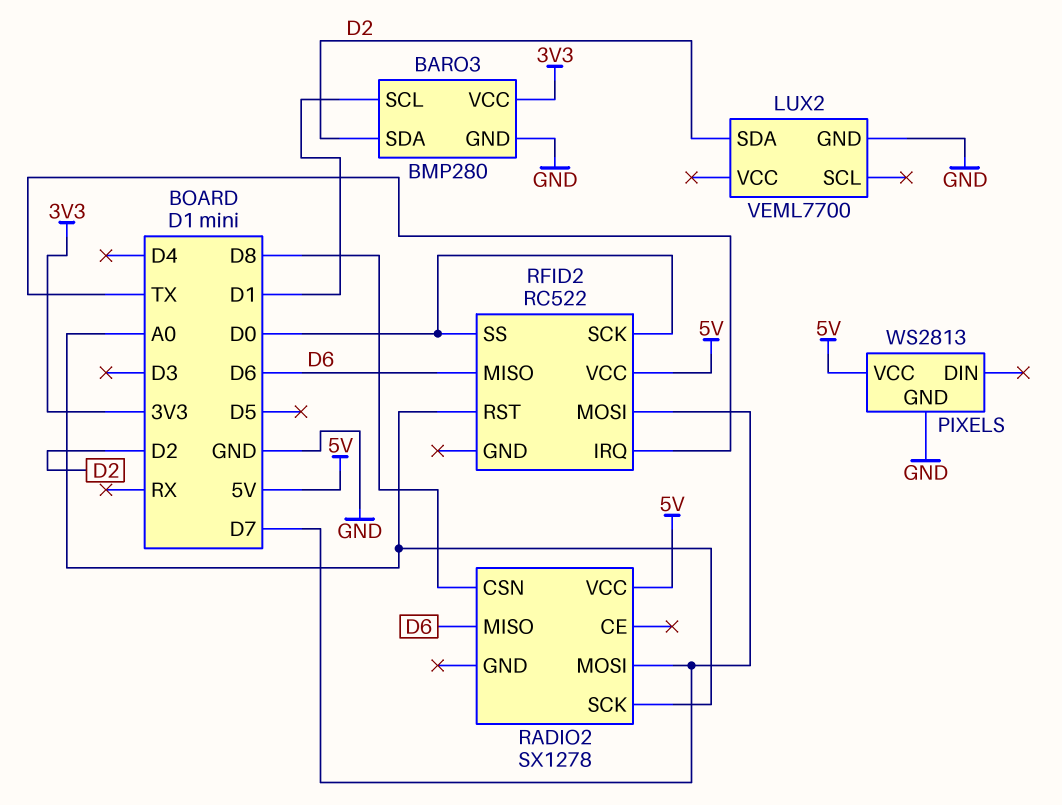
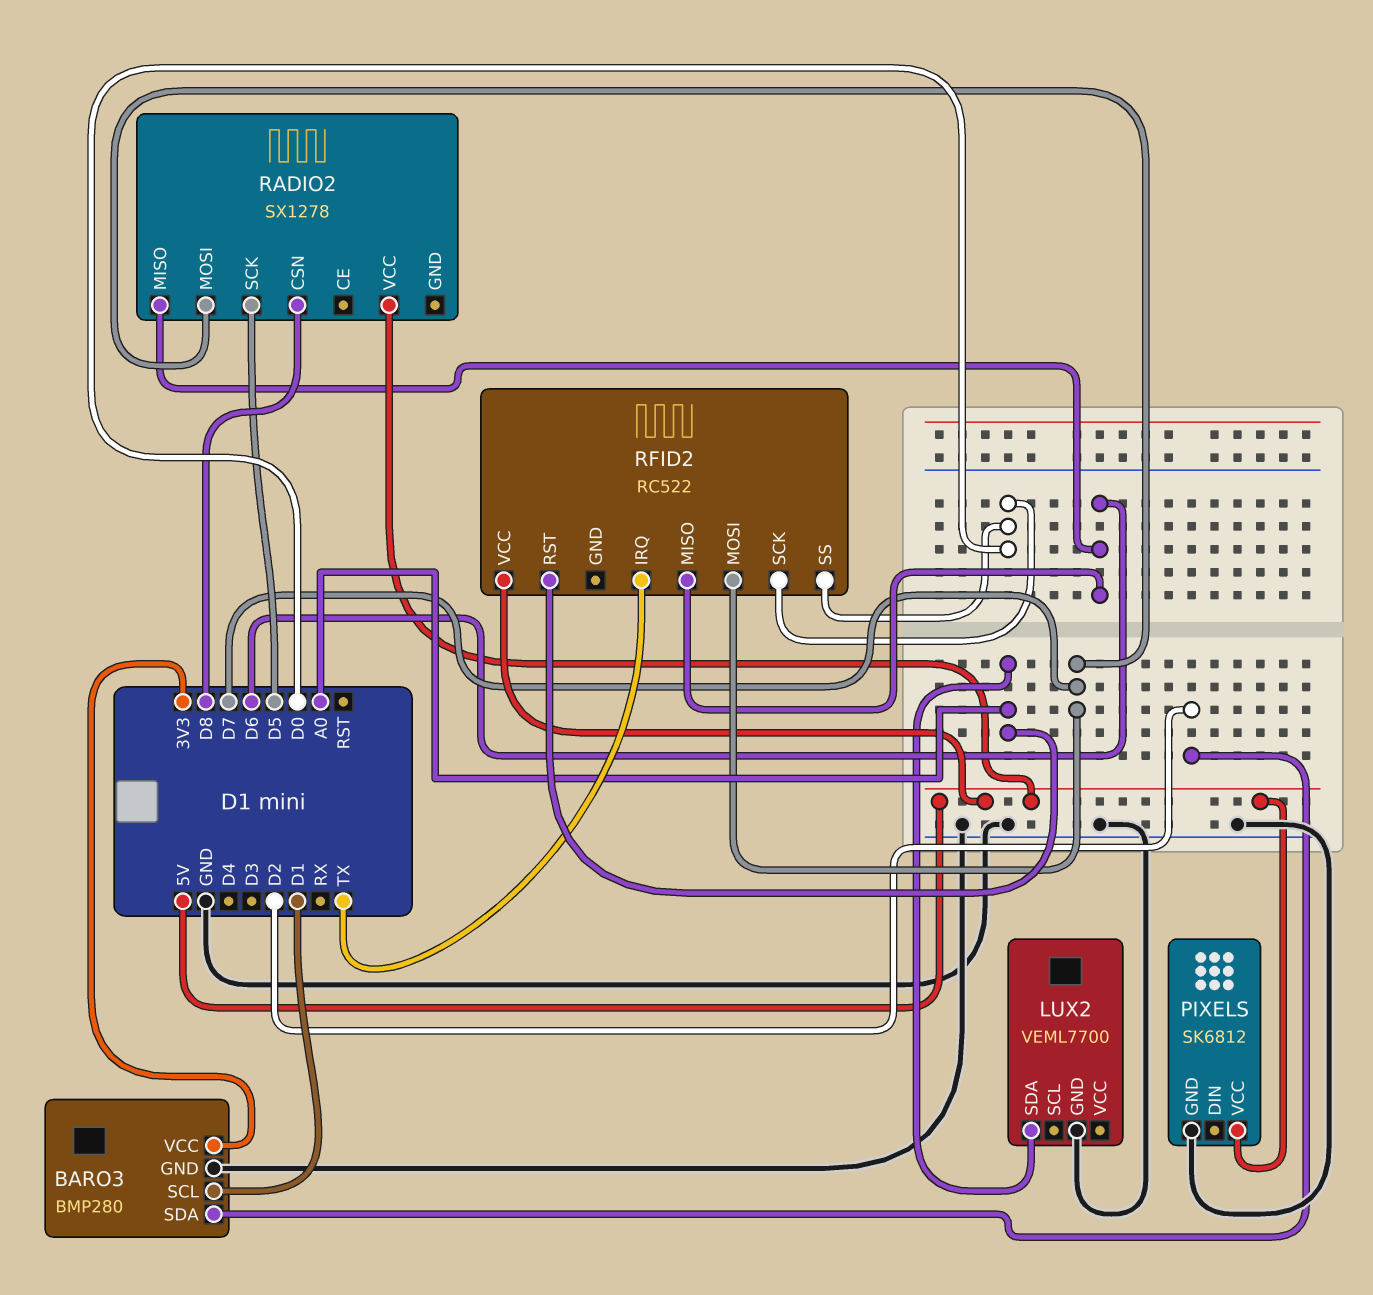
LUX2 pin SDA: D2 -> A0
PIXELS: WS2813 -> SK6812
RADIO2 pin SCK: A0 -> D5

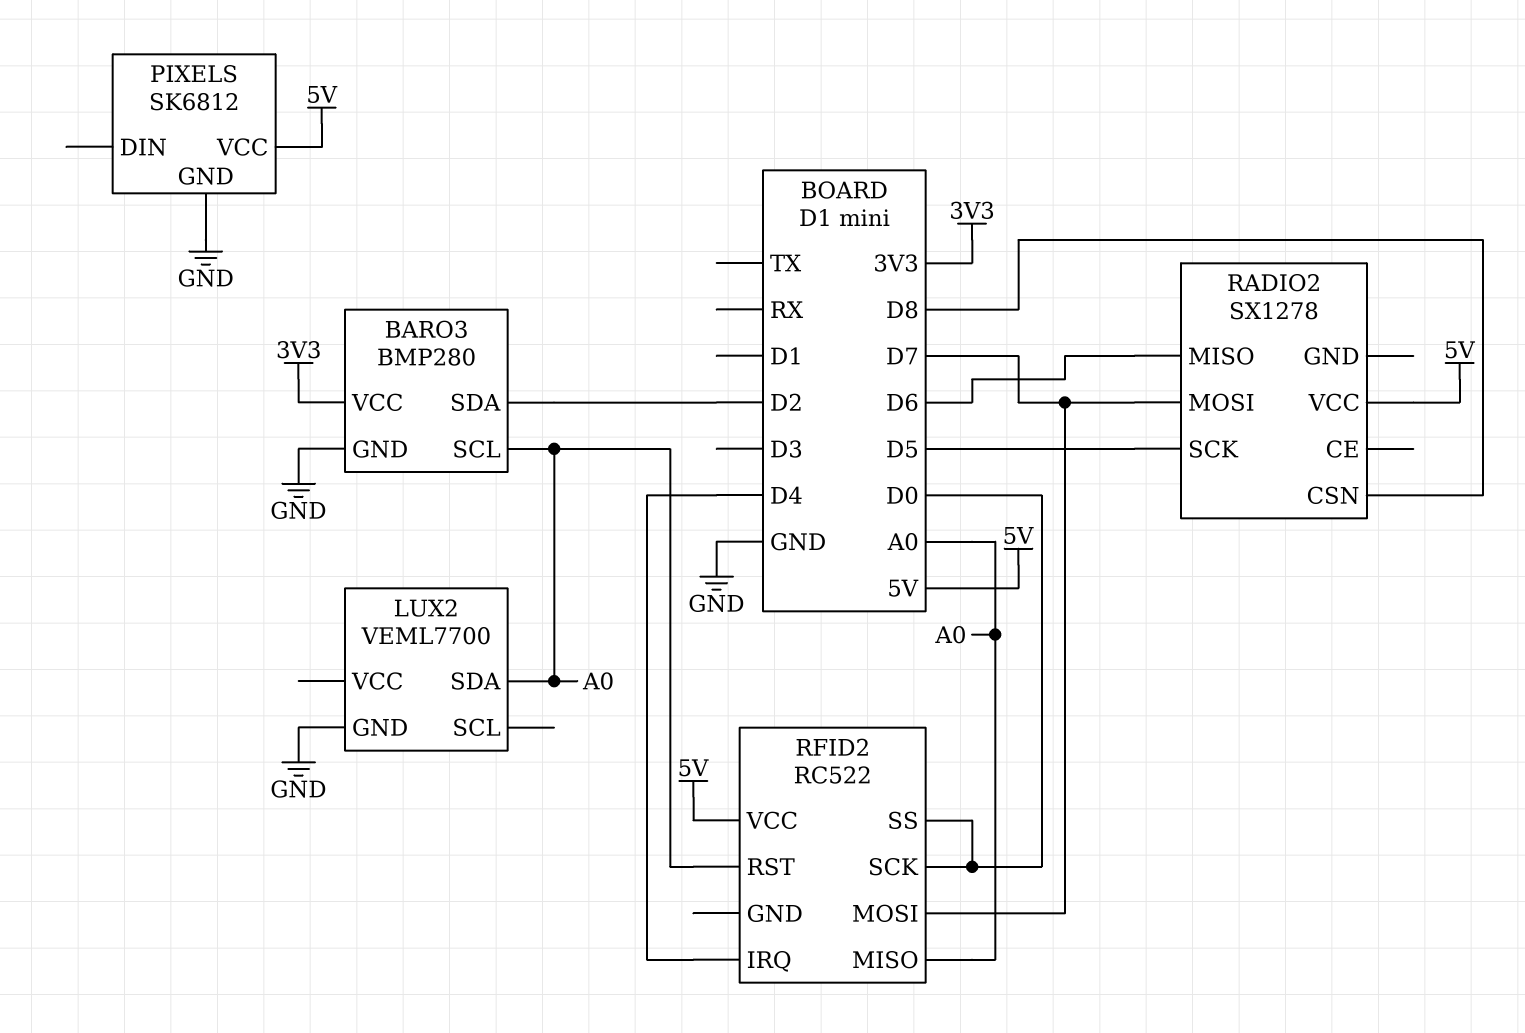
BARO3 pin SCL: D1 -> A0
RFID2 pin IRQ: TX -> D4
RFID2 pin MISO: D6 -> A0

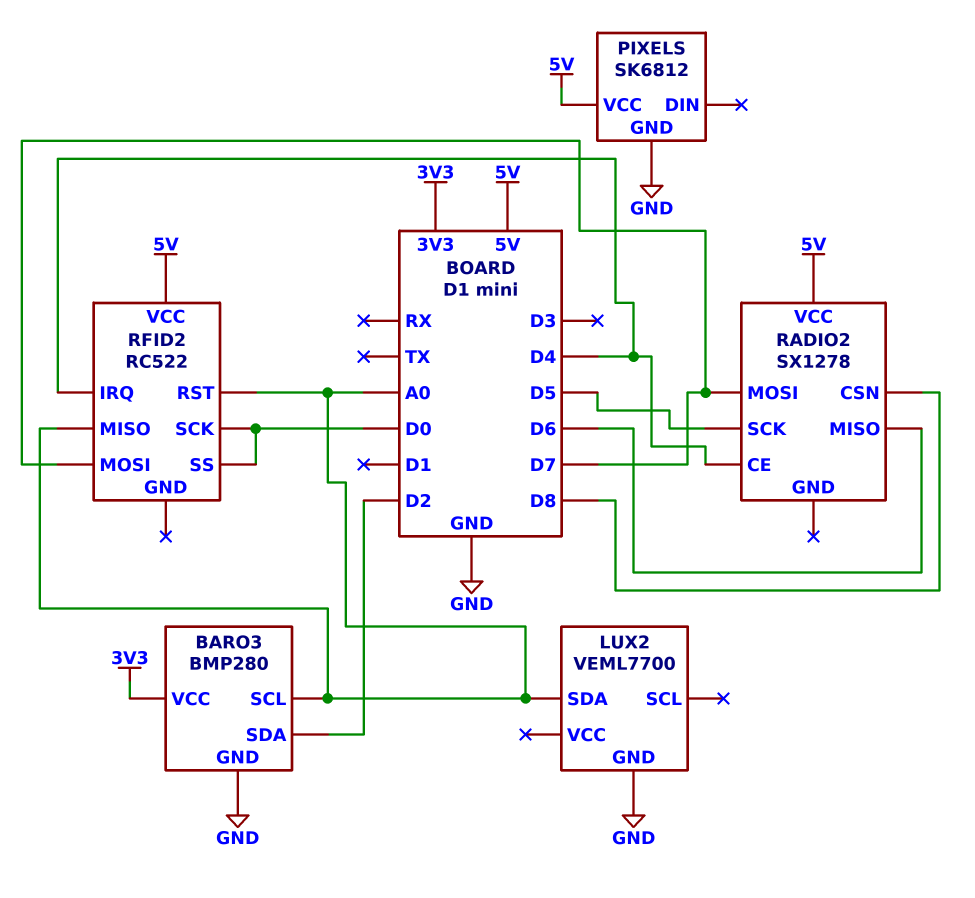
RADIO2 pin CE: none -> D4

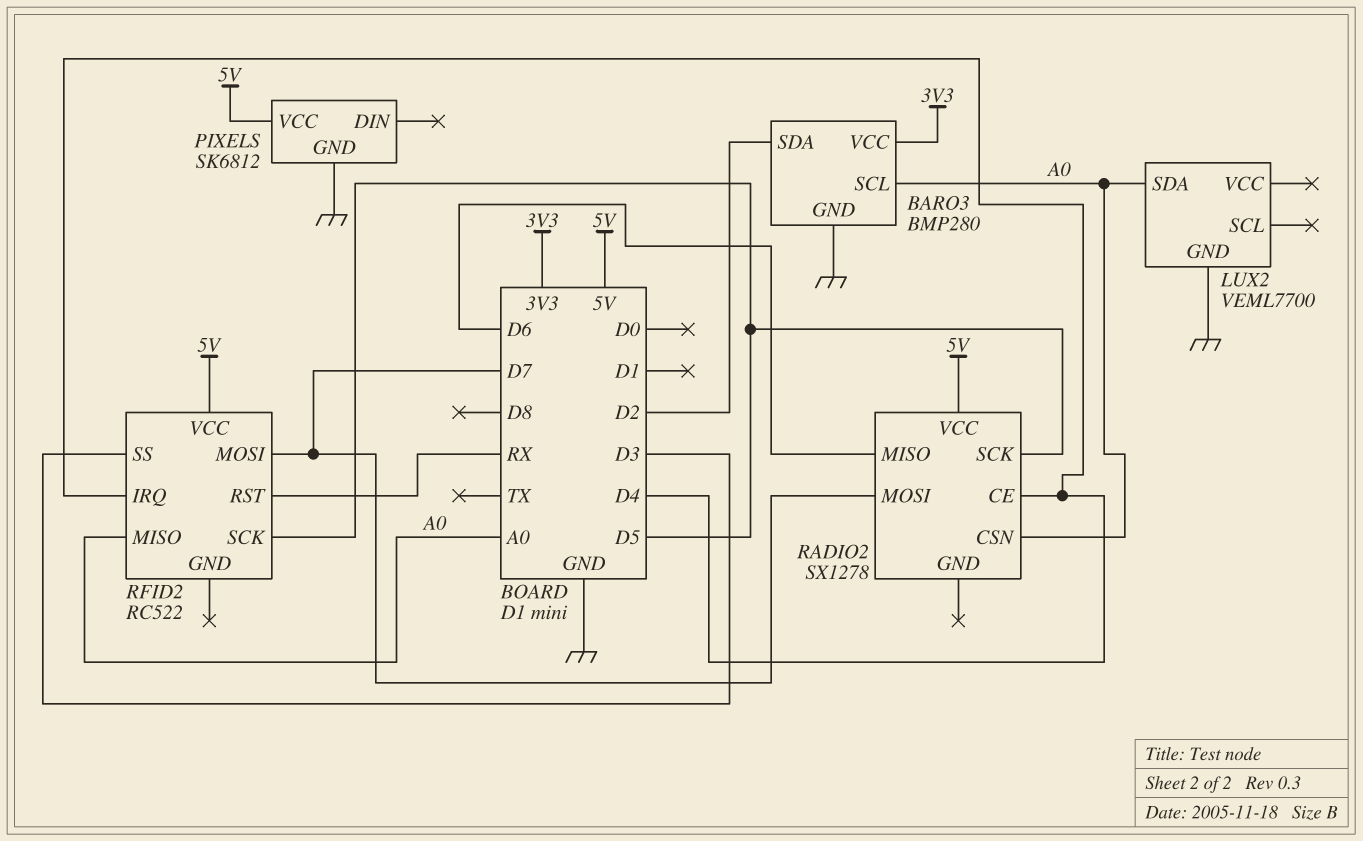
RADIO2 pin CSN: D8 -> A0
RFID2 pin RST: A0 -> RX
RFID2 pin SCK: D0 -> D5
RFID2 pin SS: D0 -> D3

